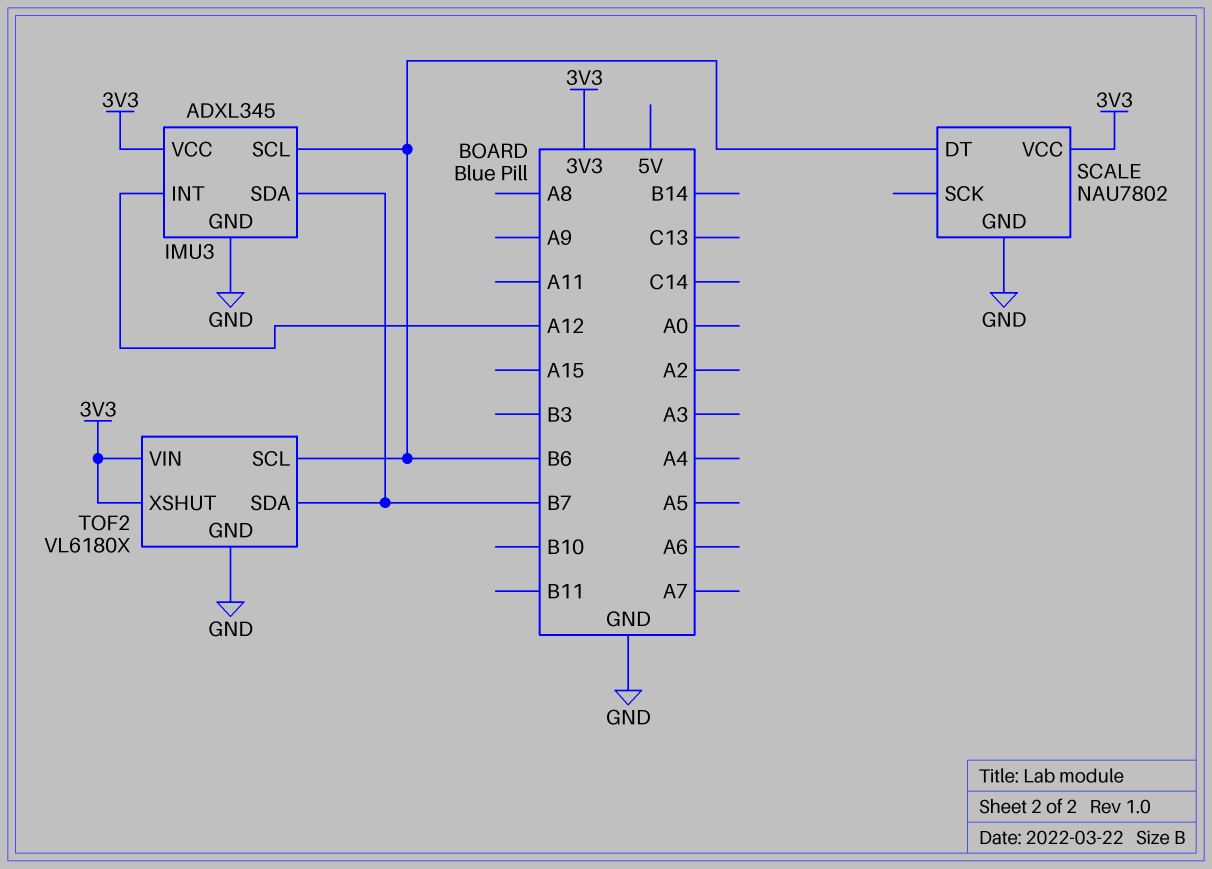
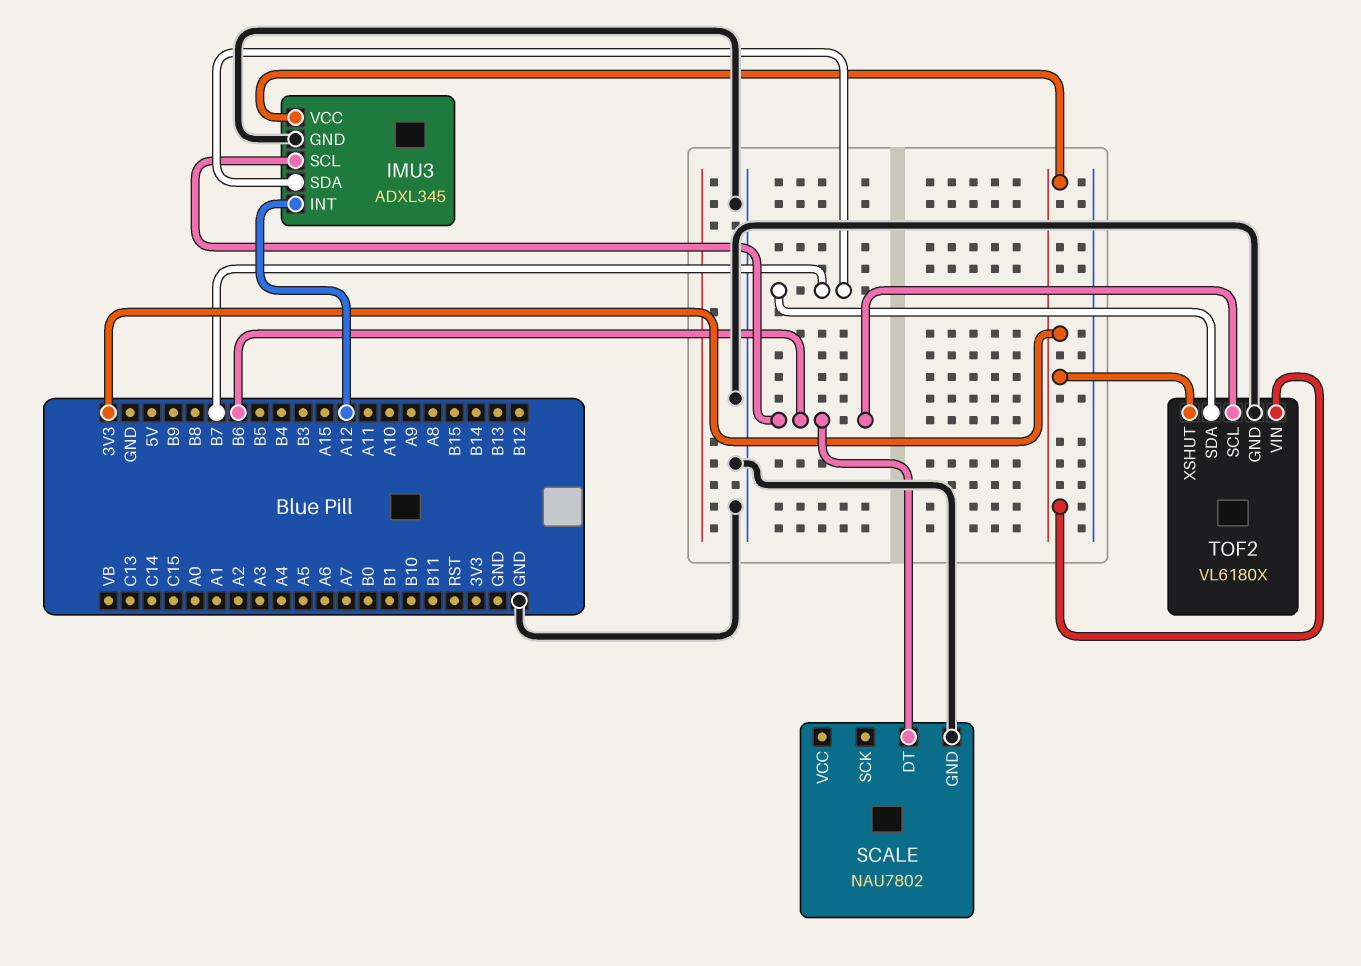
SCALE pin VCC: 3V3 -> none

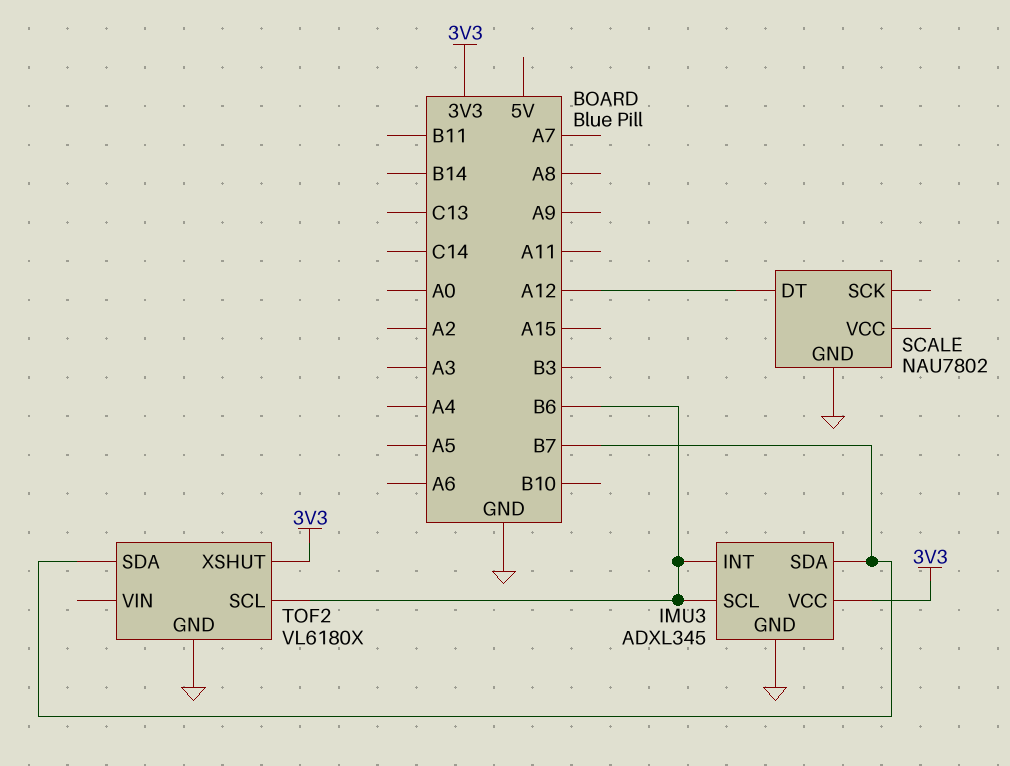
IMU3 pin INT: A12 -> B6
SCALE pin DT: B6 -> A12
TOF2 pin VIN: 3V3 -> none

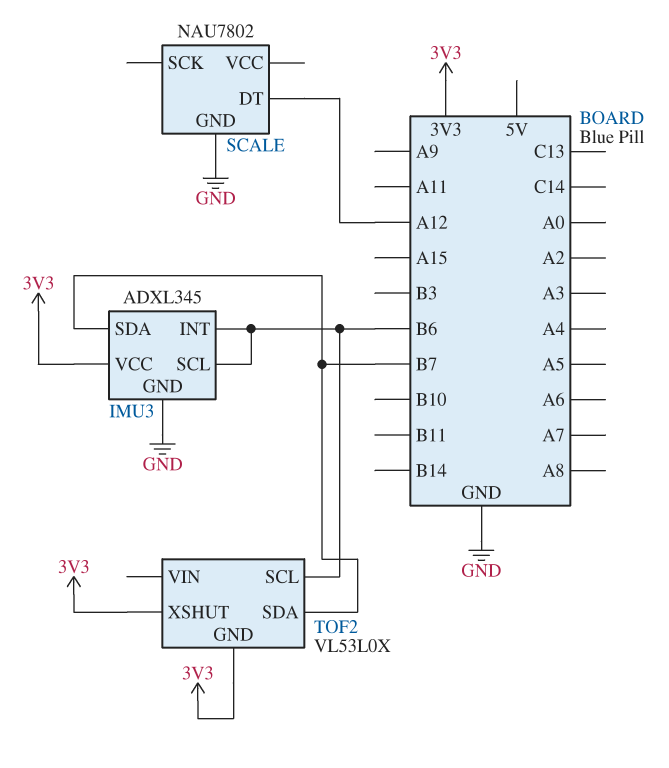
TOF2: VL6180X -> VL53L0X
TOF2 pin GND: GND -> 3V3

